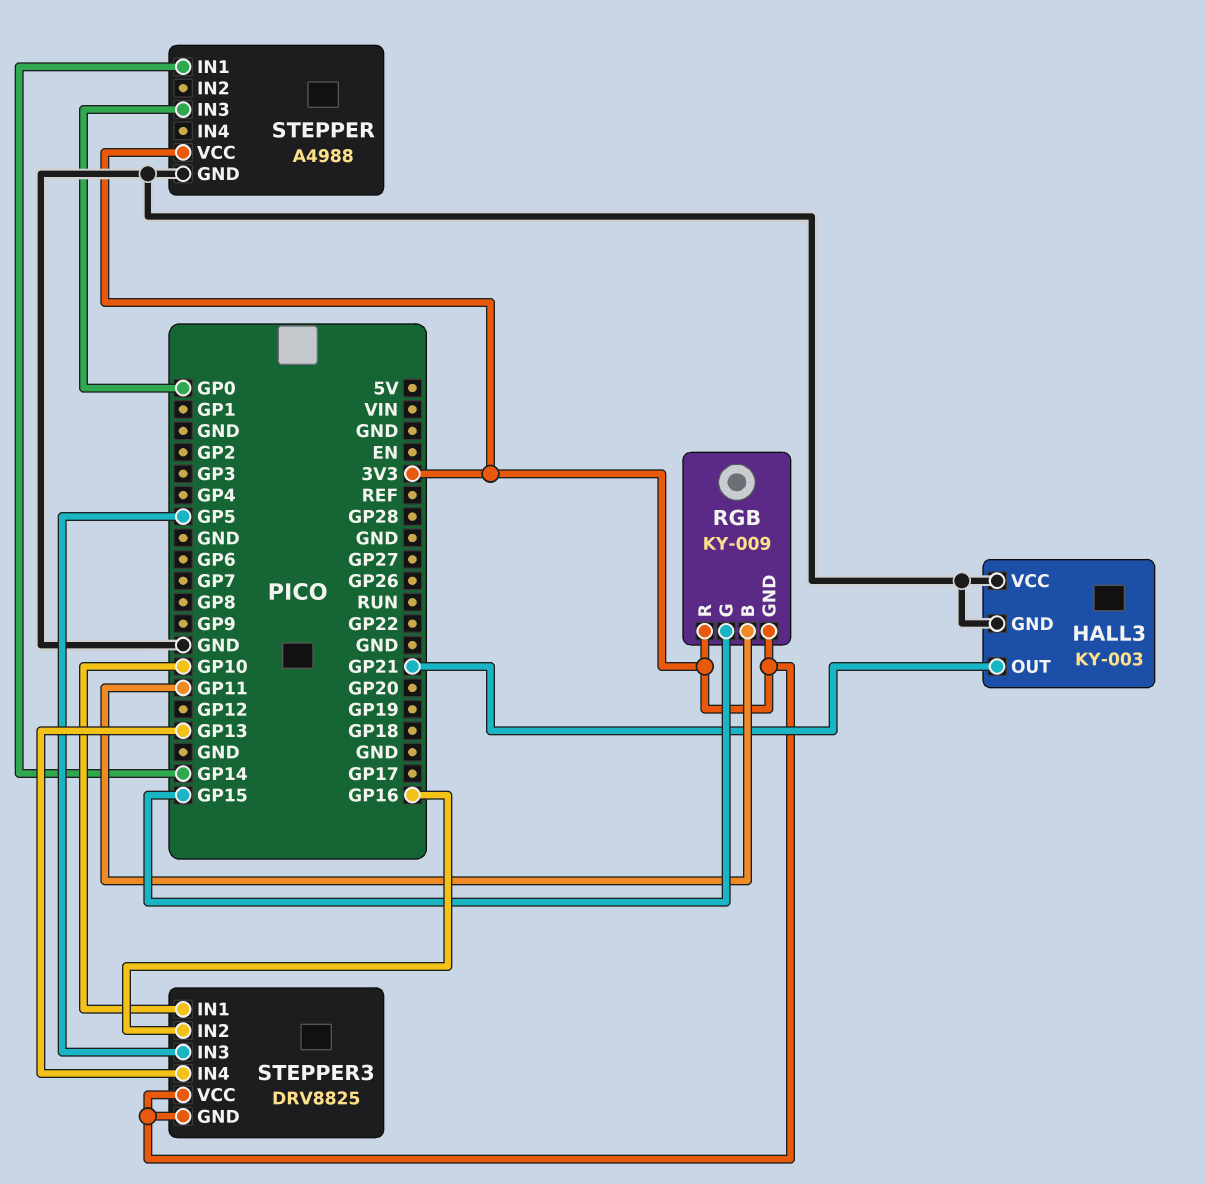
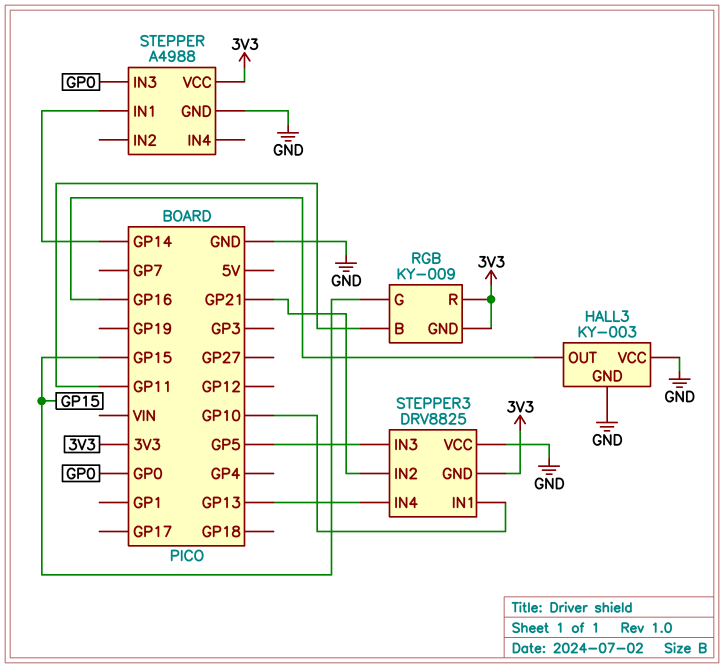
HALL3 pin OUT: GP21 -> GP16
STEPPER3 pin IN2: GP16 -> GP21
STEPPER3 pin VCC: 3V3 -> GND

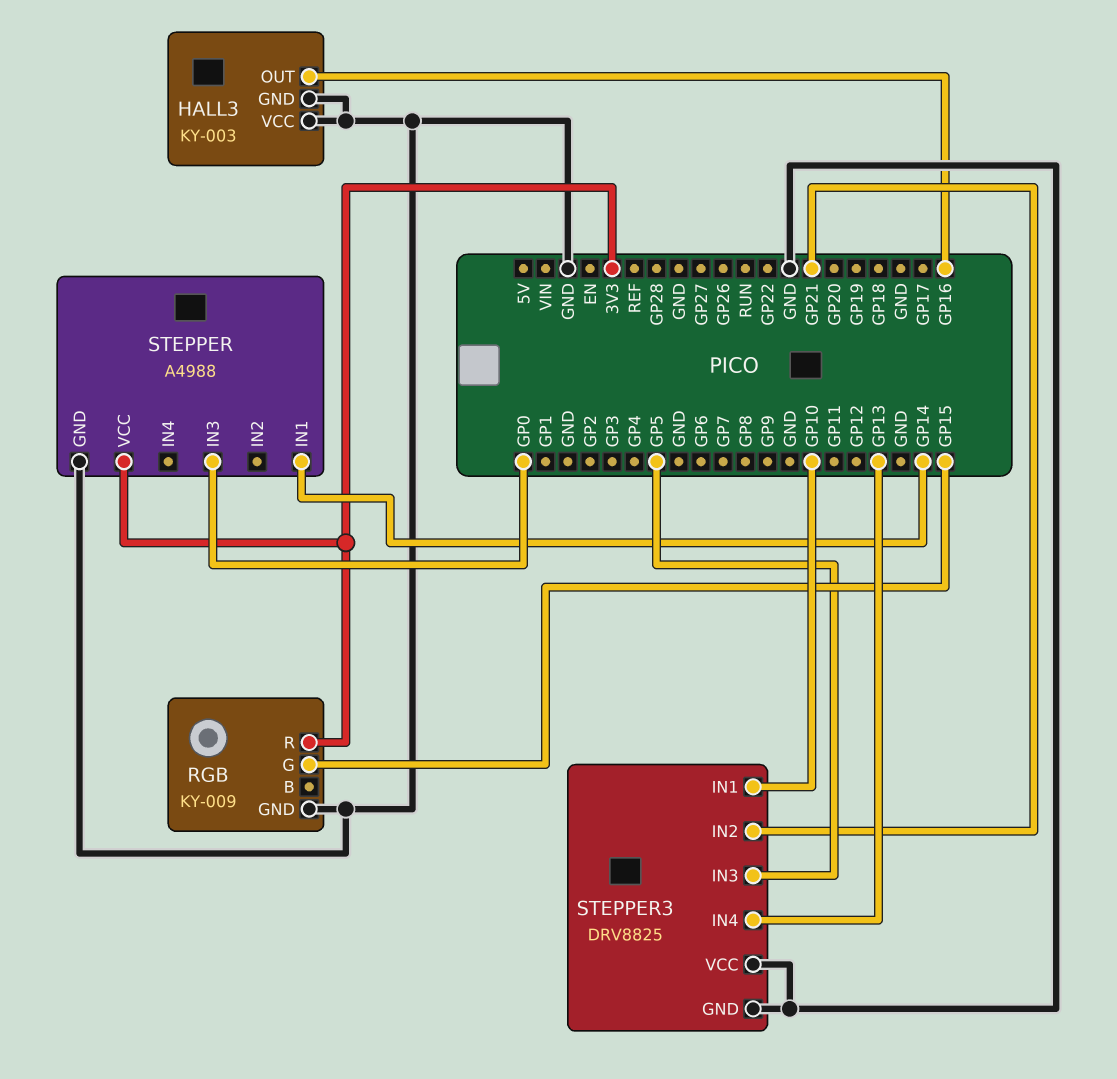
RGB pin B: GP11 -> none
RGB pin GND: 3V3 -> GND
STEPPER3 pin GND: 3V3 -> GND

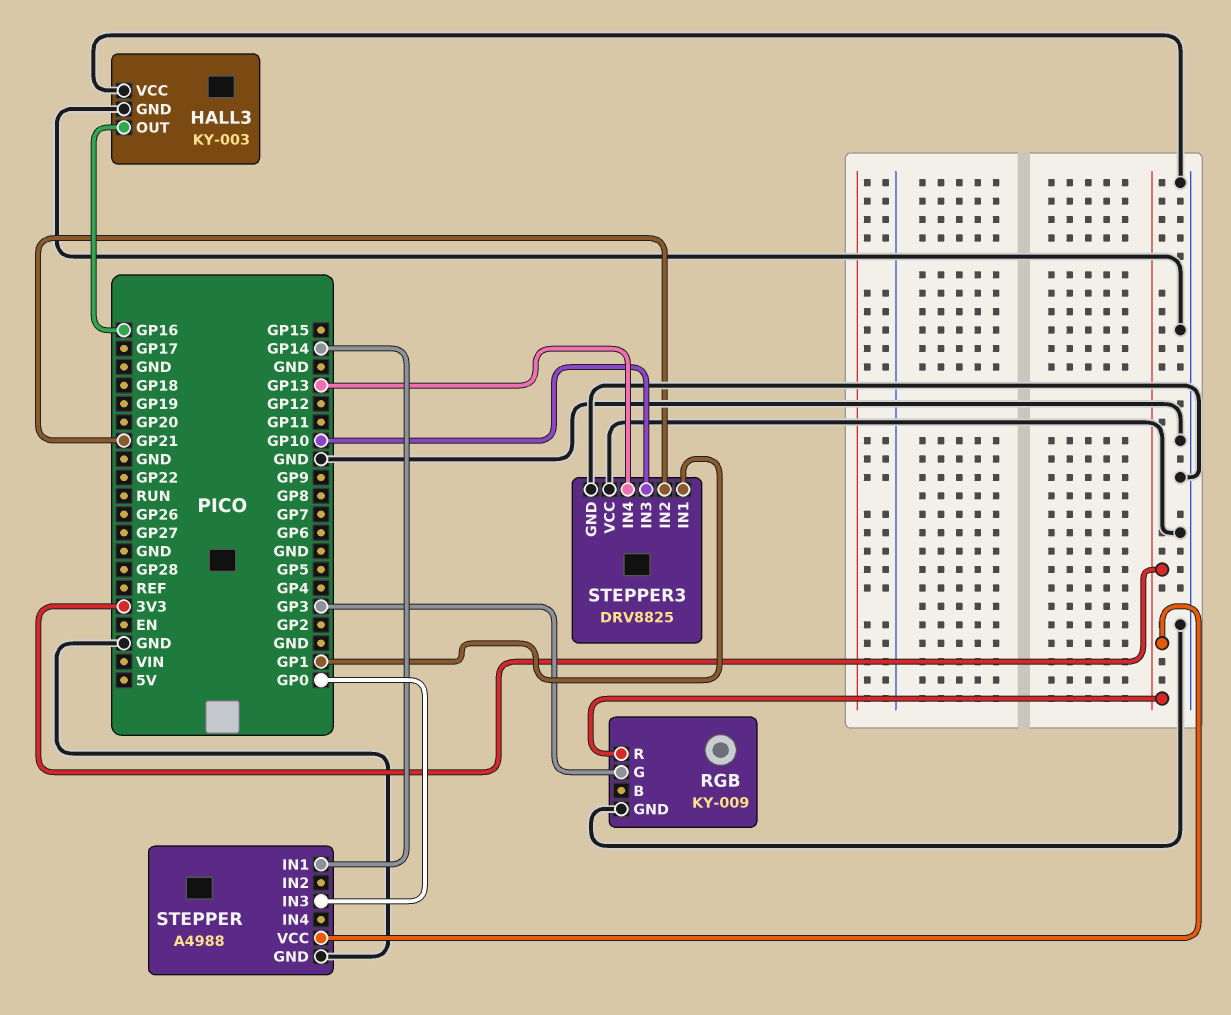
RGB pin G: GP15 -> GP3
STEPPER3 pin IN1: GP10 -> GP1
STEPPER3 pin IN3: GP5 -> GP10

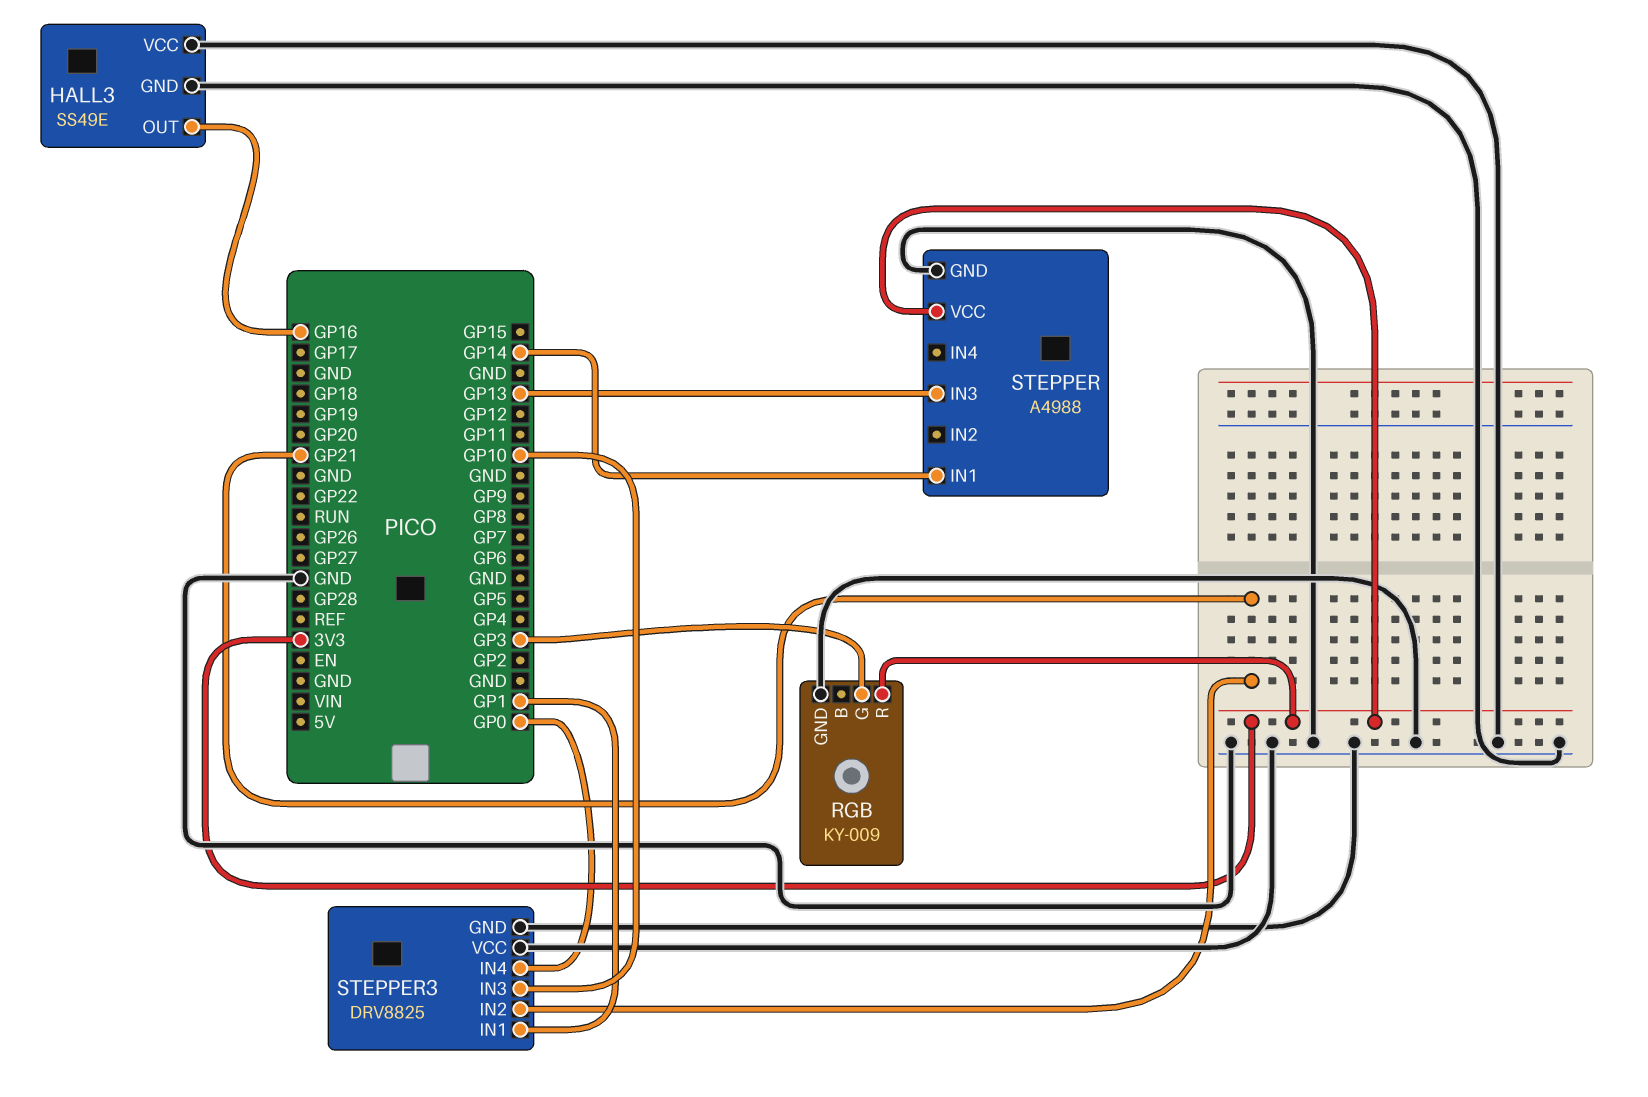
HALL3: KY-003 -> SS49E
STEPPER pin IN3: GP0 -> GP13
STEPPER3 pin IN4: GP13 -> GP0

